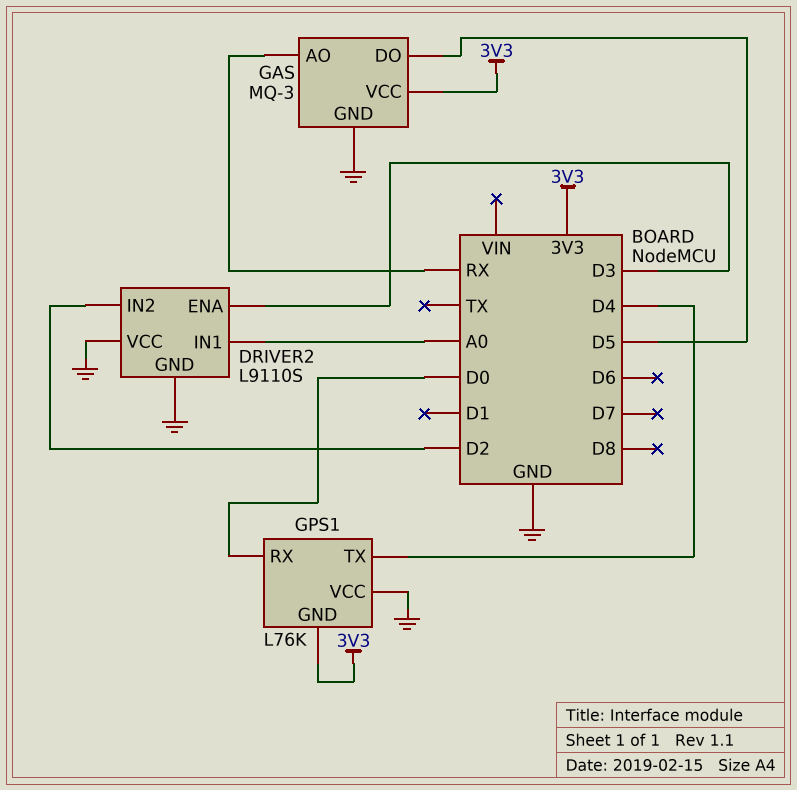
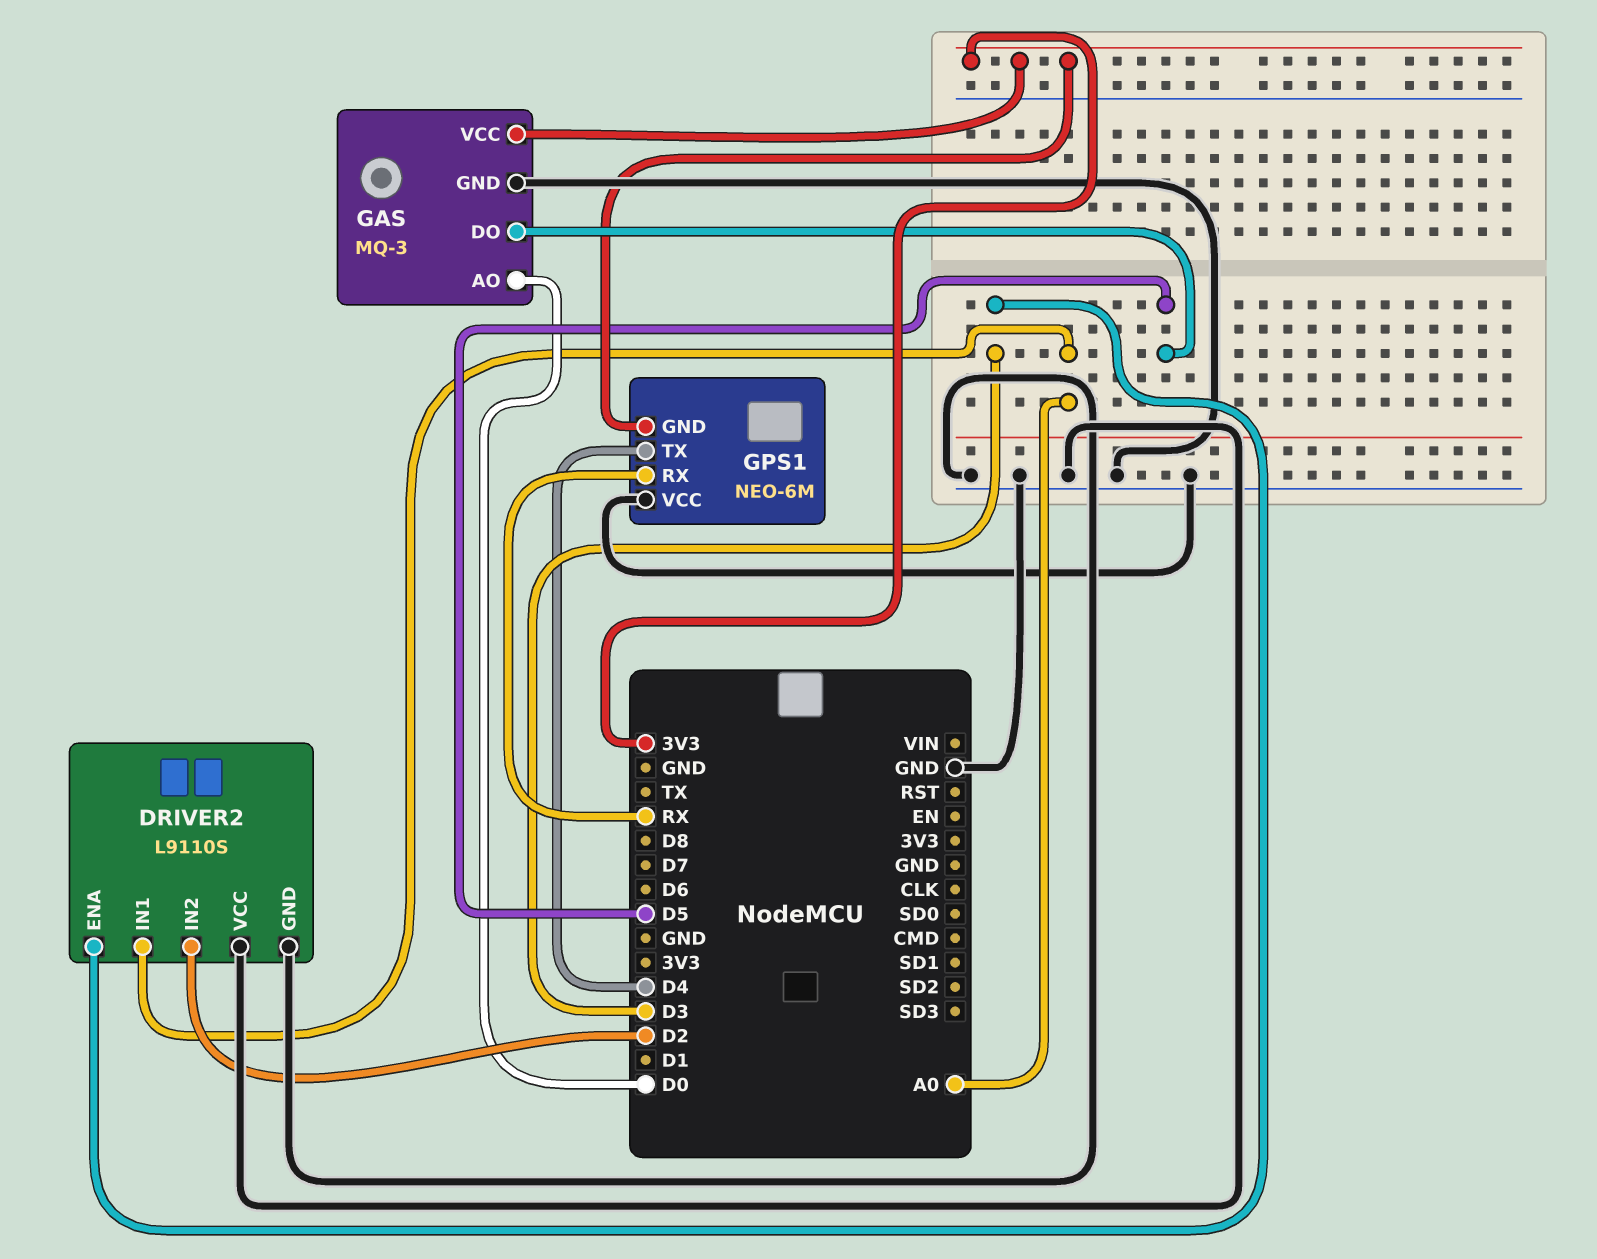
GAS pin AO: RX -> D0
GPS1: L76K -> NEO-6M
GPS1 pin RX: D0 -> RX

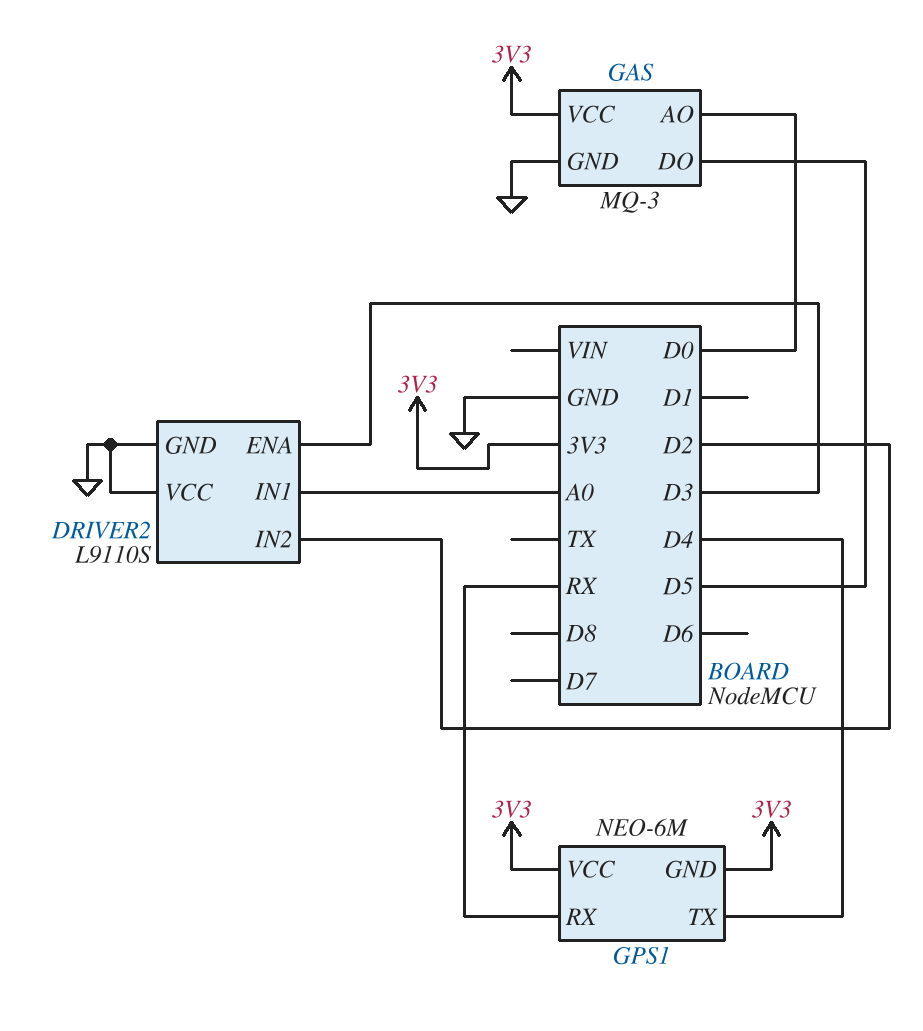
GPS1 pin VCC: GND -> 3V3

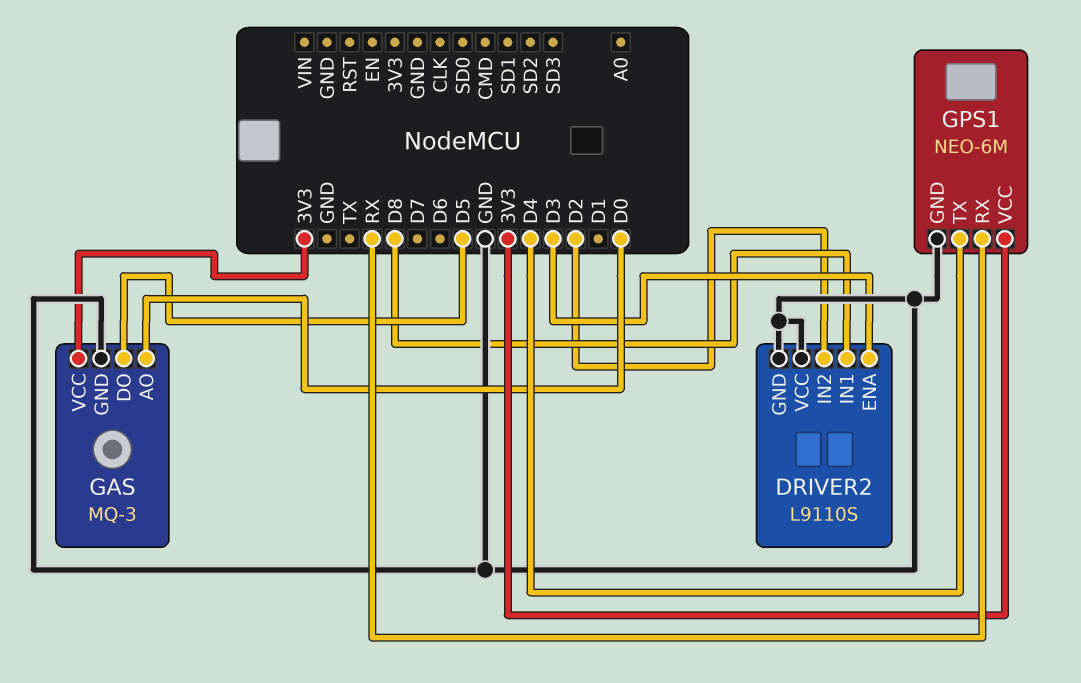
DRIVER2 pin IN1: A0 -> D8
GPS1 pin GND: 3V3 -> GND

